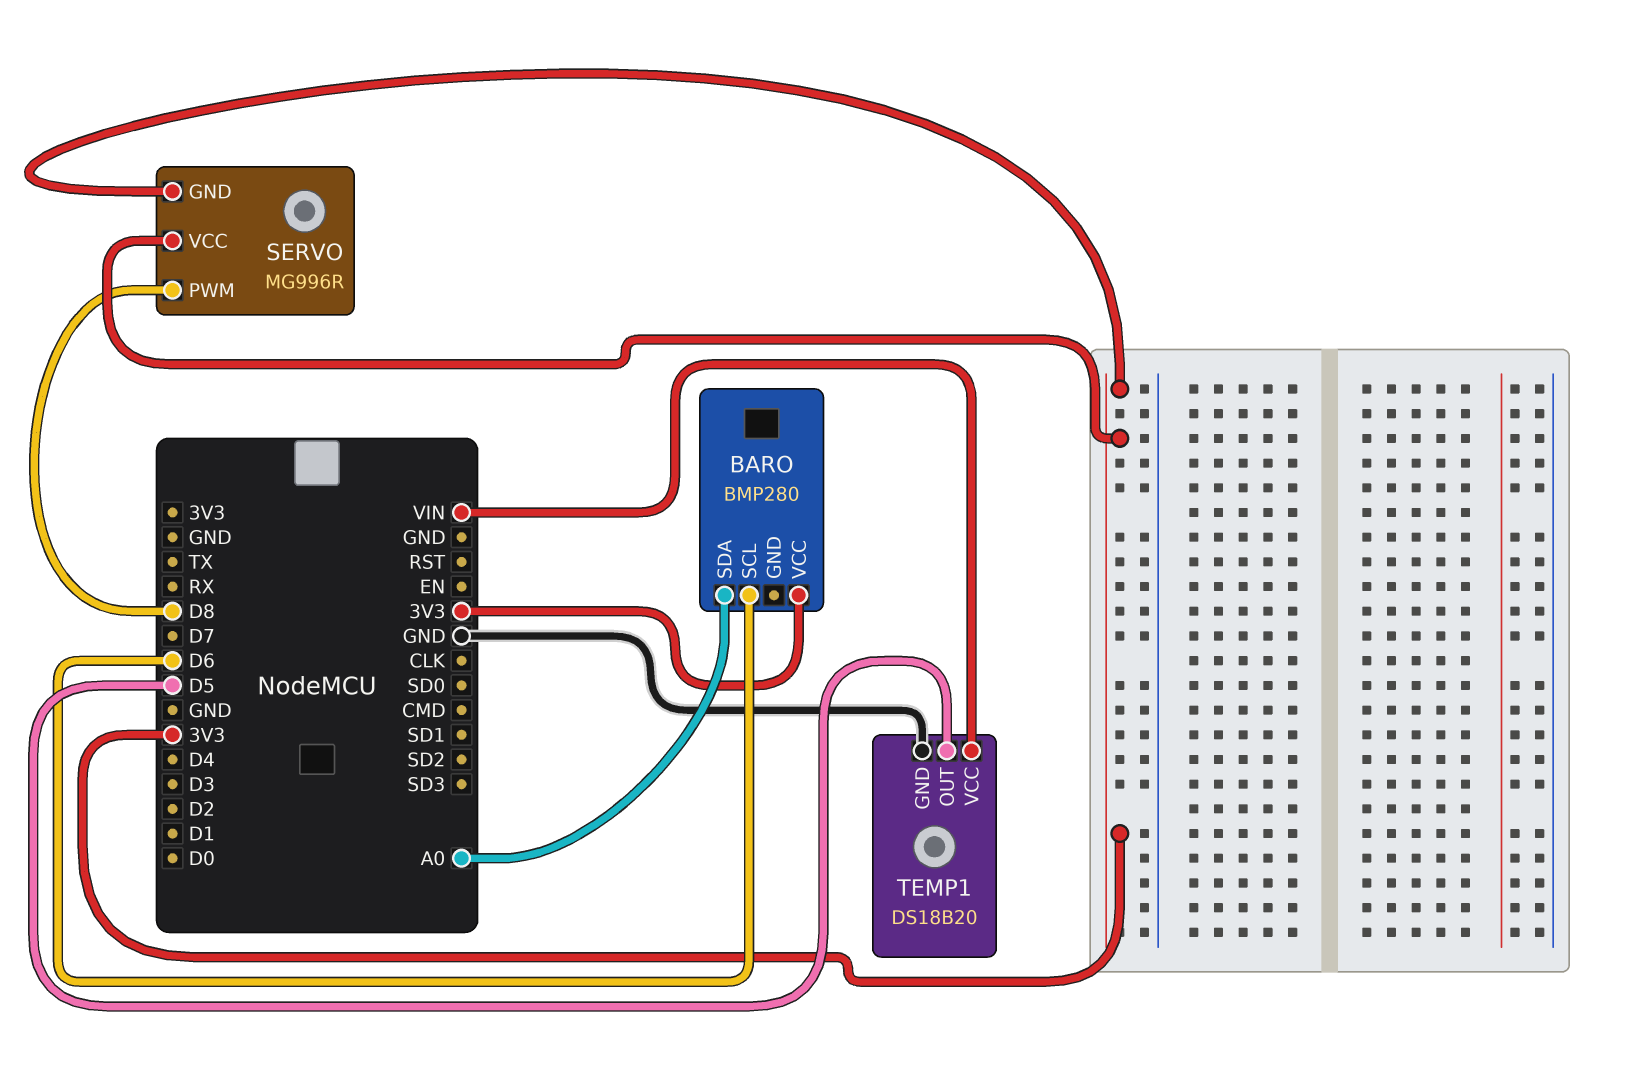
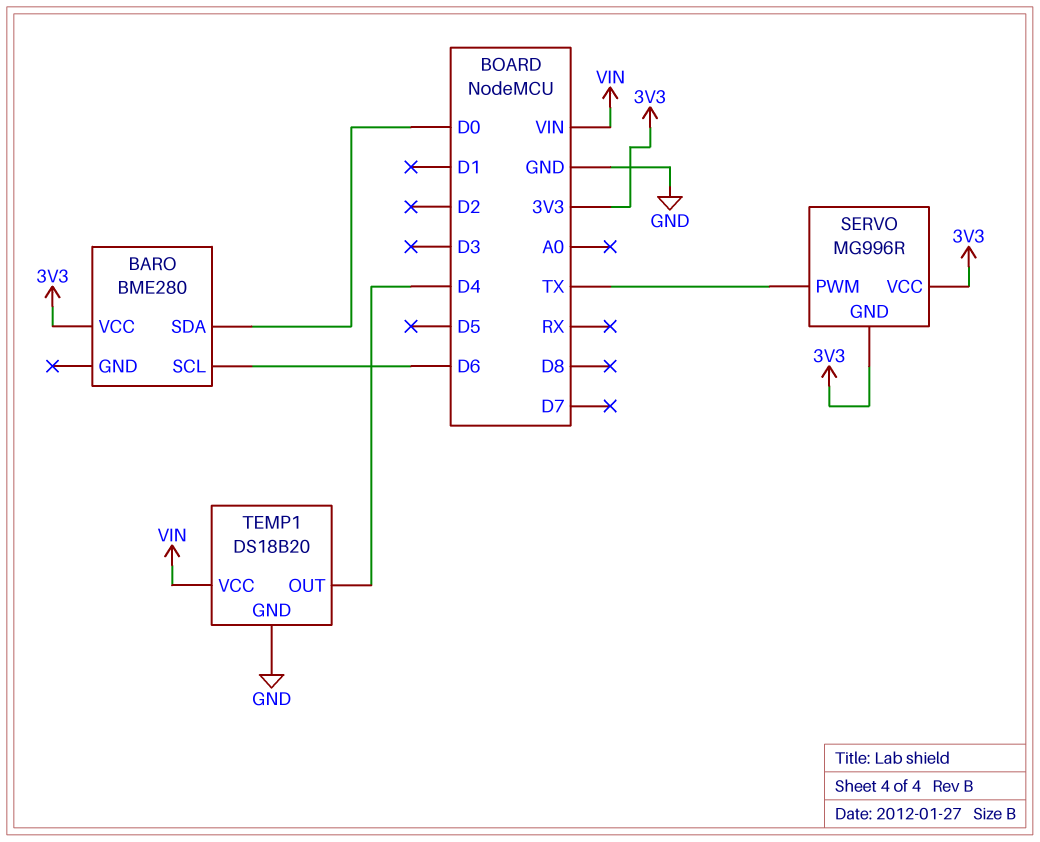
BARO: BMP280 -> BME280
BARO pin SDA: A0 -> D0
SERVO pin PWM: D8 -> TX
TEMP1 pin OUT: D5 -> D4

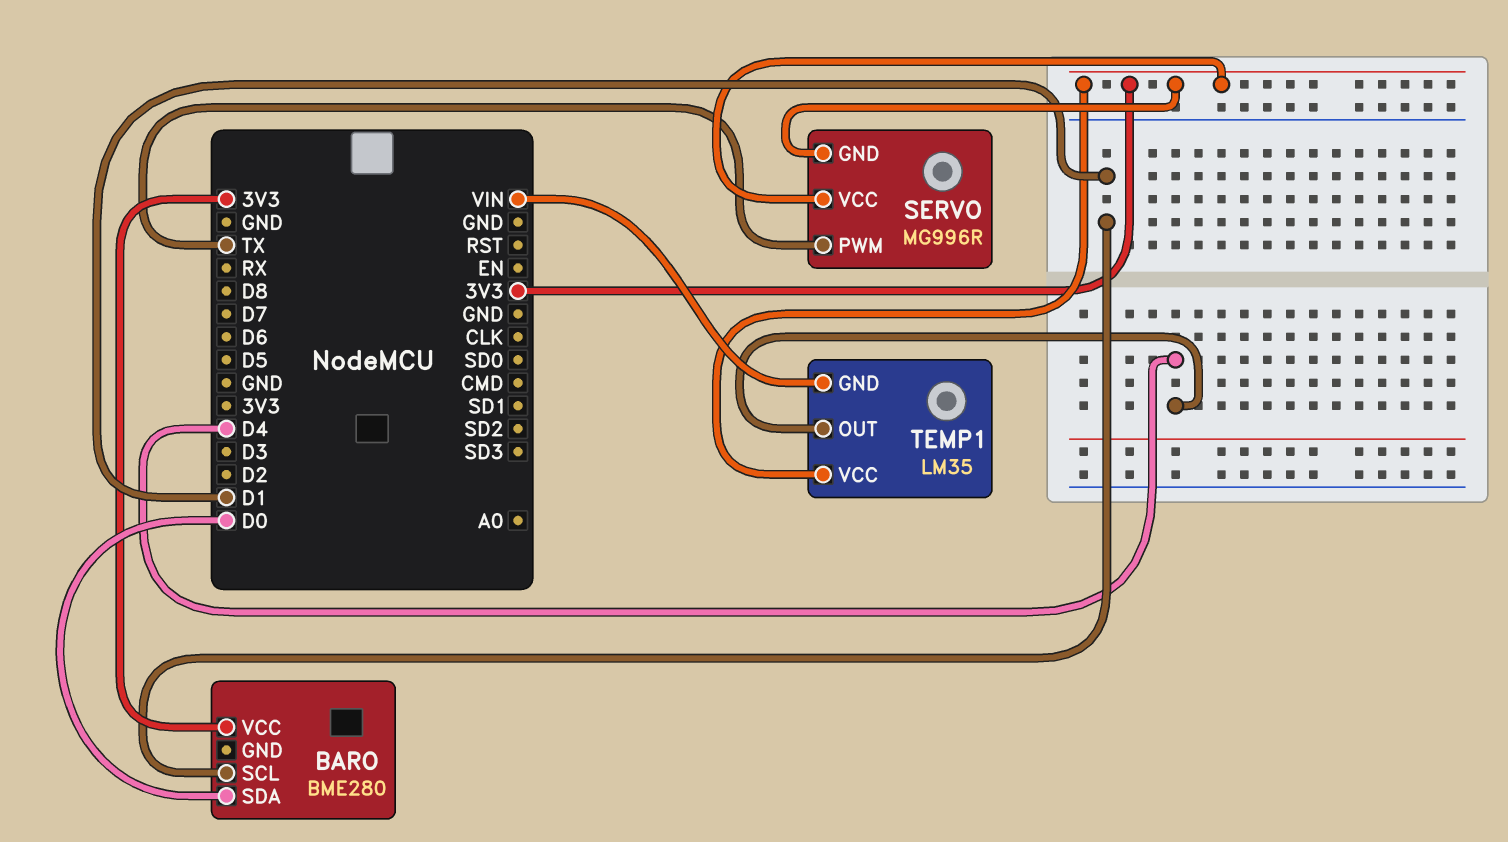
BARO pin SCL: D6 -> D1
TEMP1: DS18B20 -> LM35
TEMP1 pin GND: GND -> VIN
TEMP1 pin VCC: VIN -> 3V3

